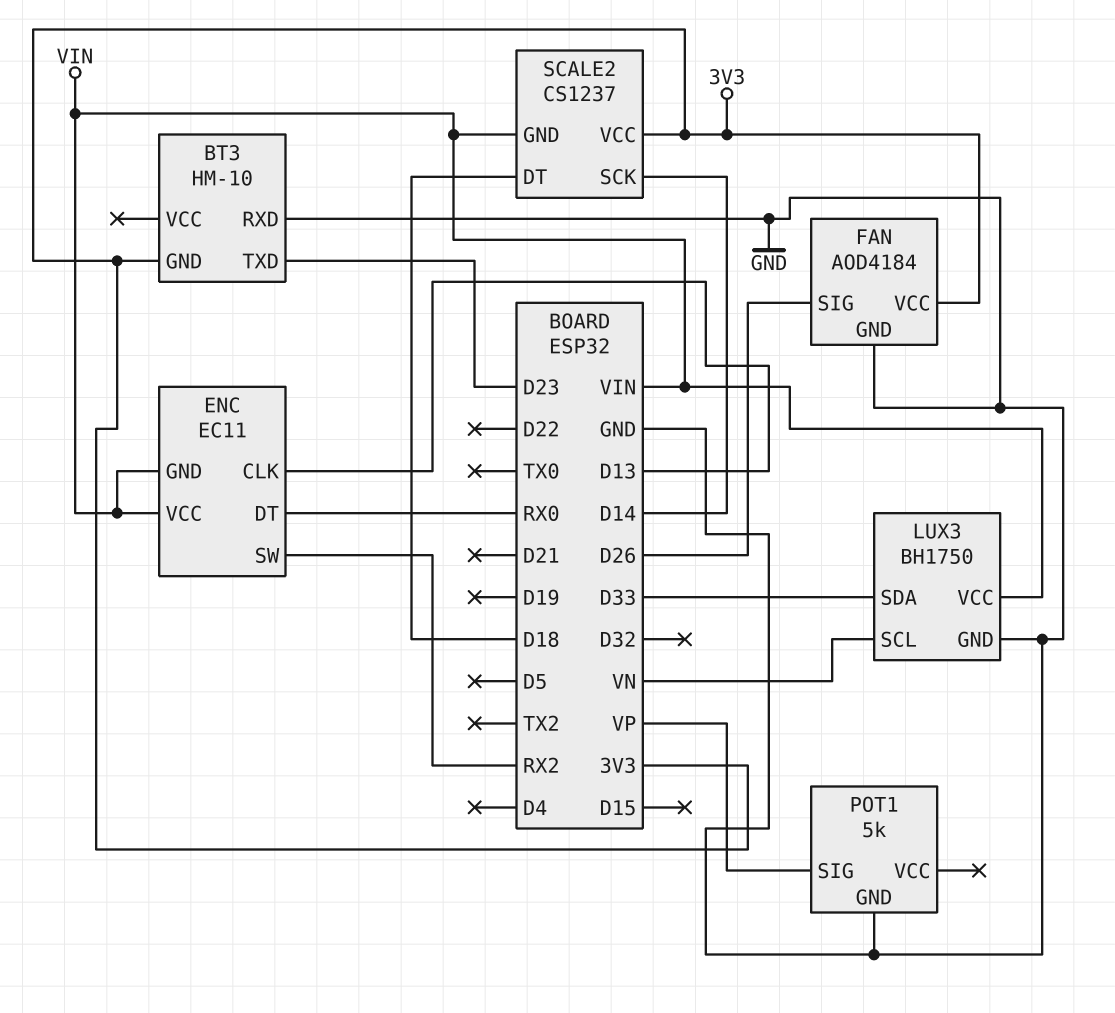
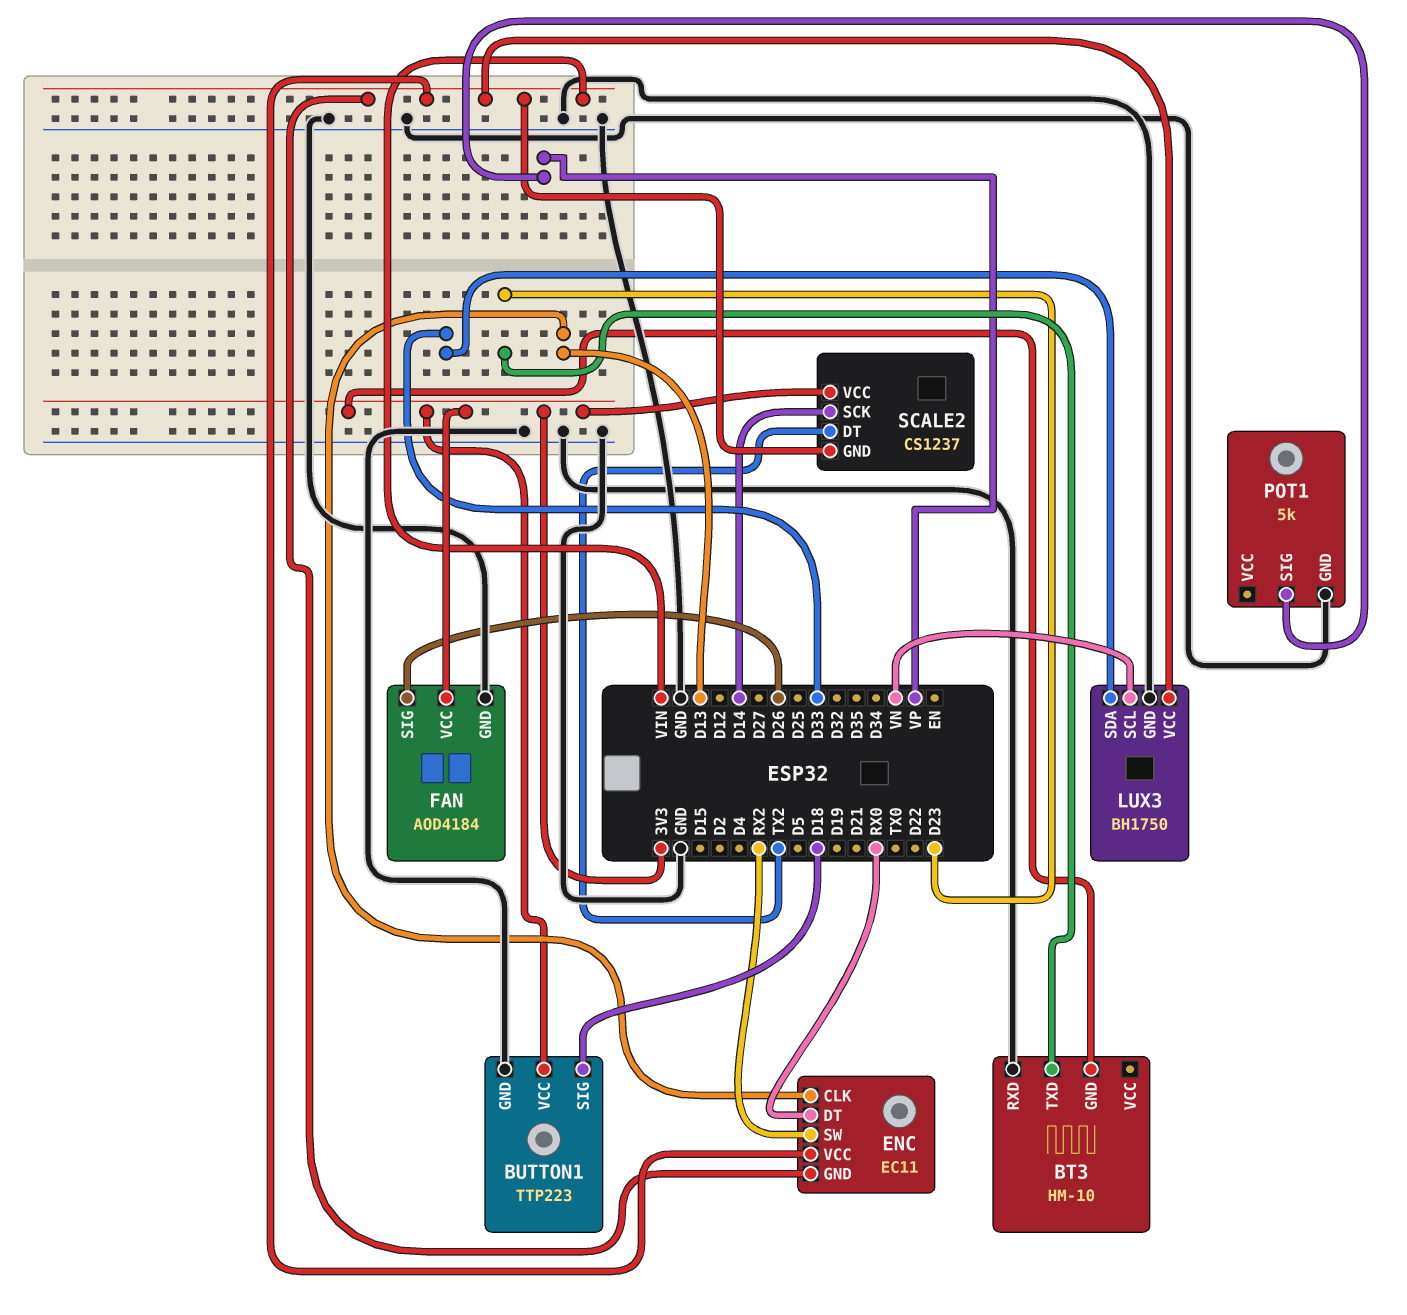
BUTTON1: none -> TTP223
BUTTON1 pin GND: none -> GND
BUTTON1 pin SIG: none -> D18
BUTTON1 pin VCC: none -> 3V3
SCALE2 pin DT: D18 -> TX2

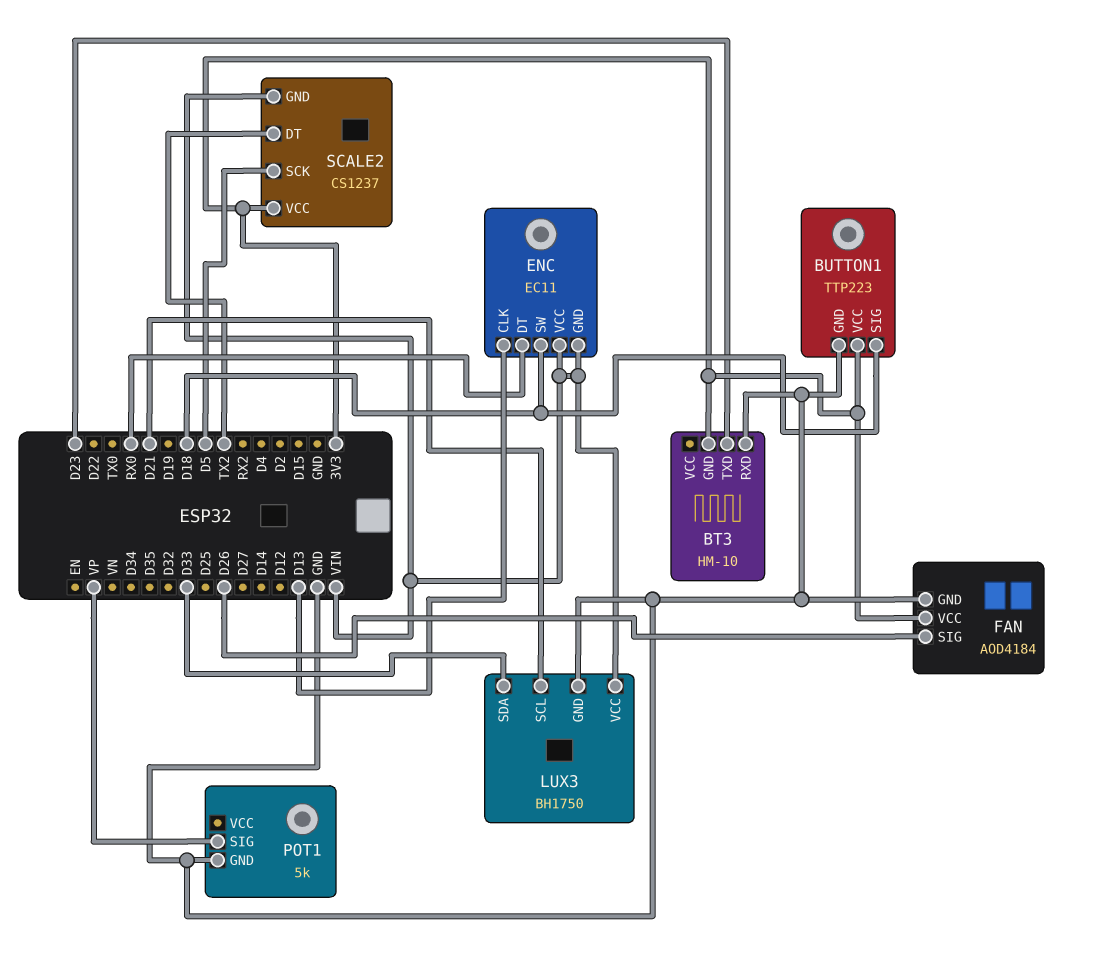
ENC pin SW: RX2 -> D18
LUX3 pin SCL: VN -> D21
SCALE2 pin SCK: D14 -> D5

